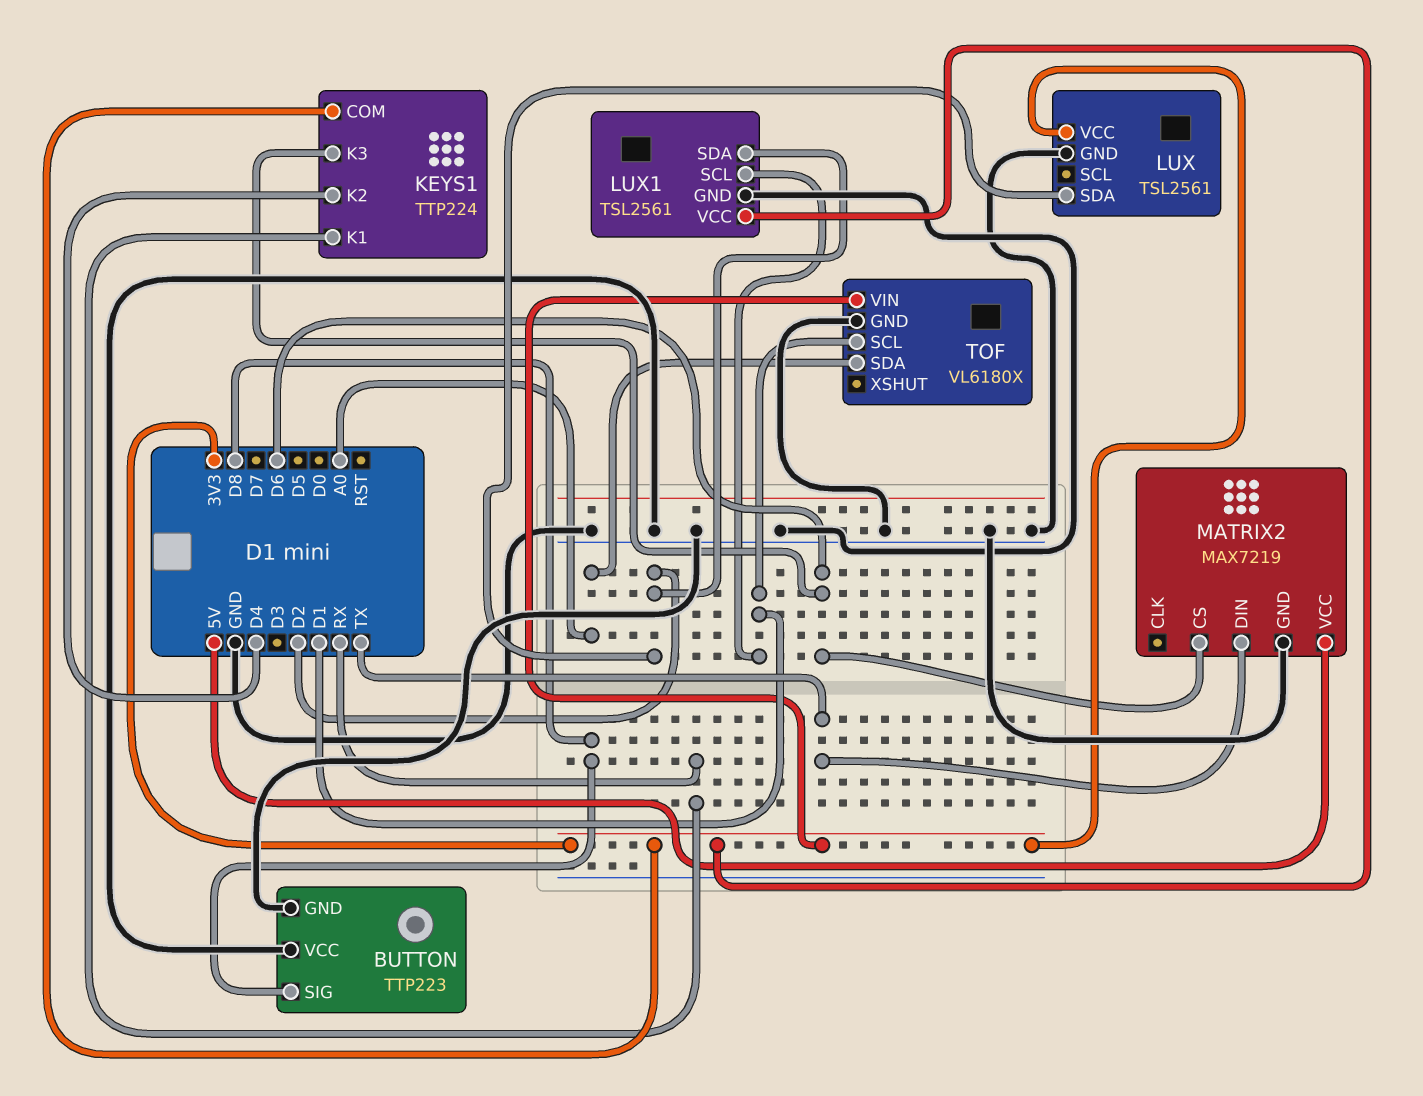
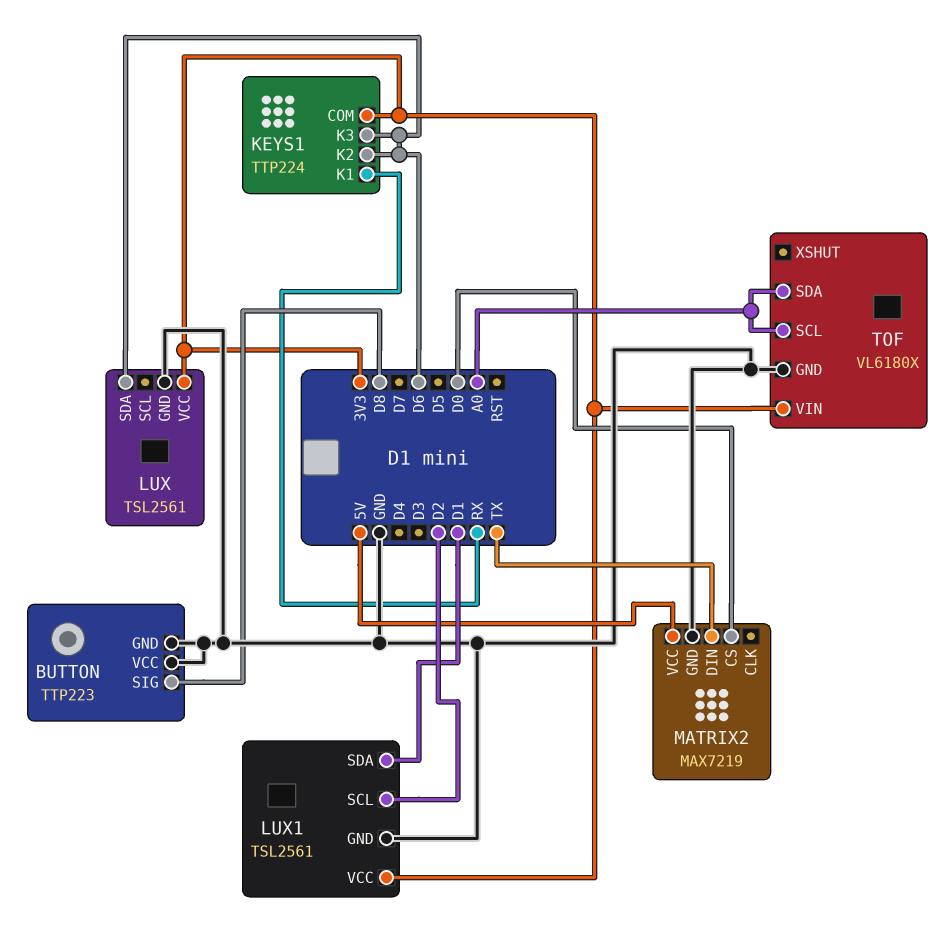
KEYS1 pin K2: D4 -> D6
LUX pin SDA: D2 -> D6
LUX1 pin SCL: D1 -> D2
LUX1 pin SDA: D2 -> D1
MATRIX2 pin CS: D6 -> D0
TOF pin SCL: D1 -> A0

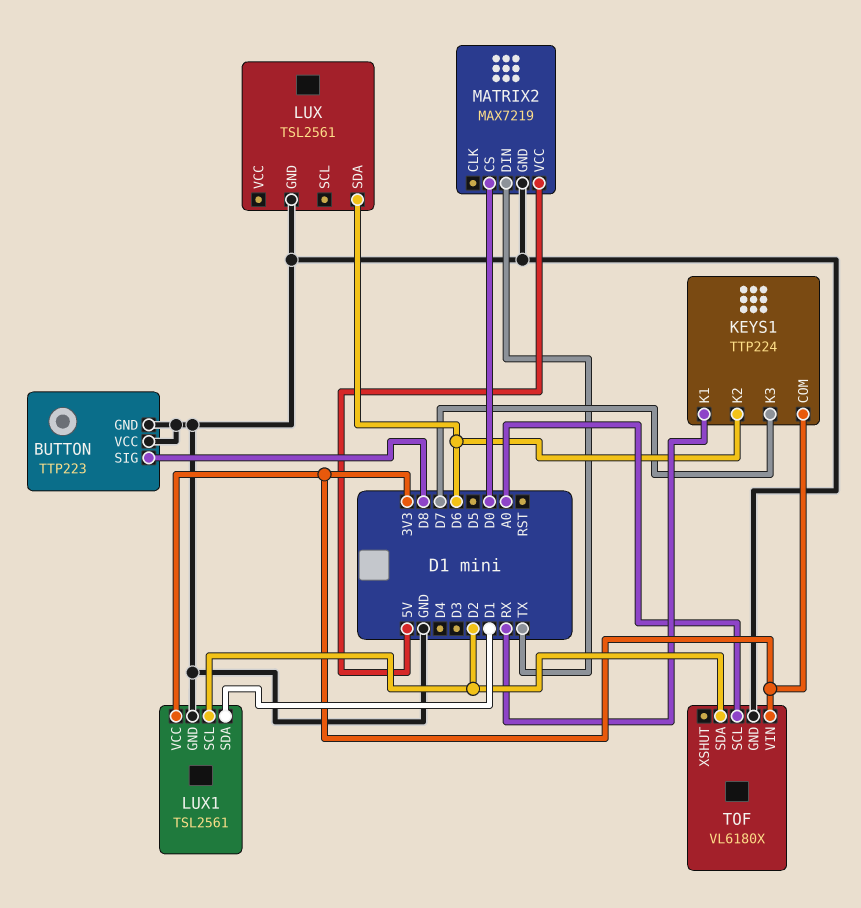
KEYS1 pin K3: D6 -> D7
LUX pin VCC: 3V3 -> none
TOF pin SDA: A0 -> D2

